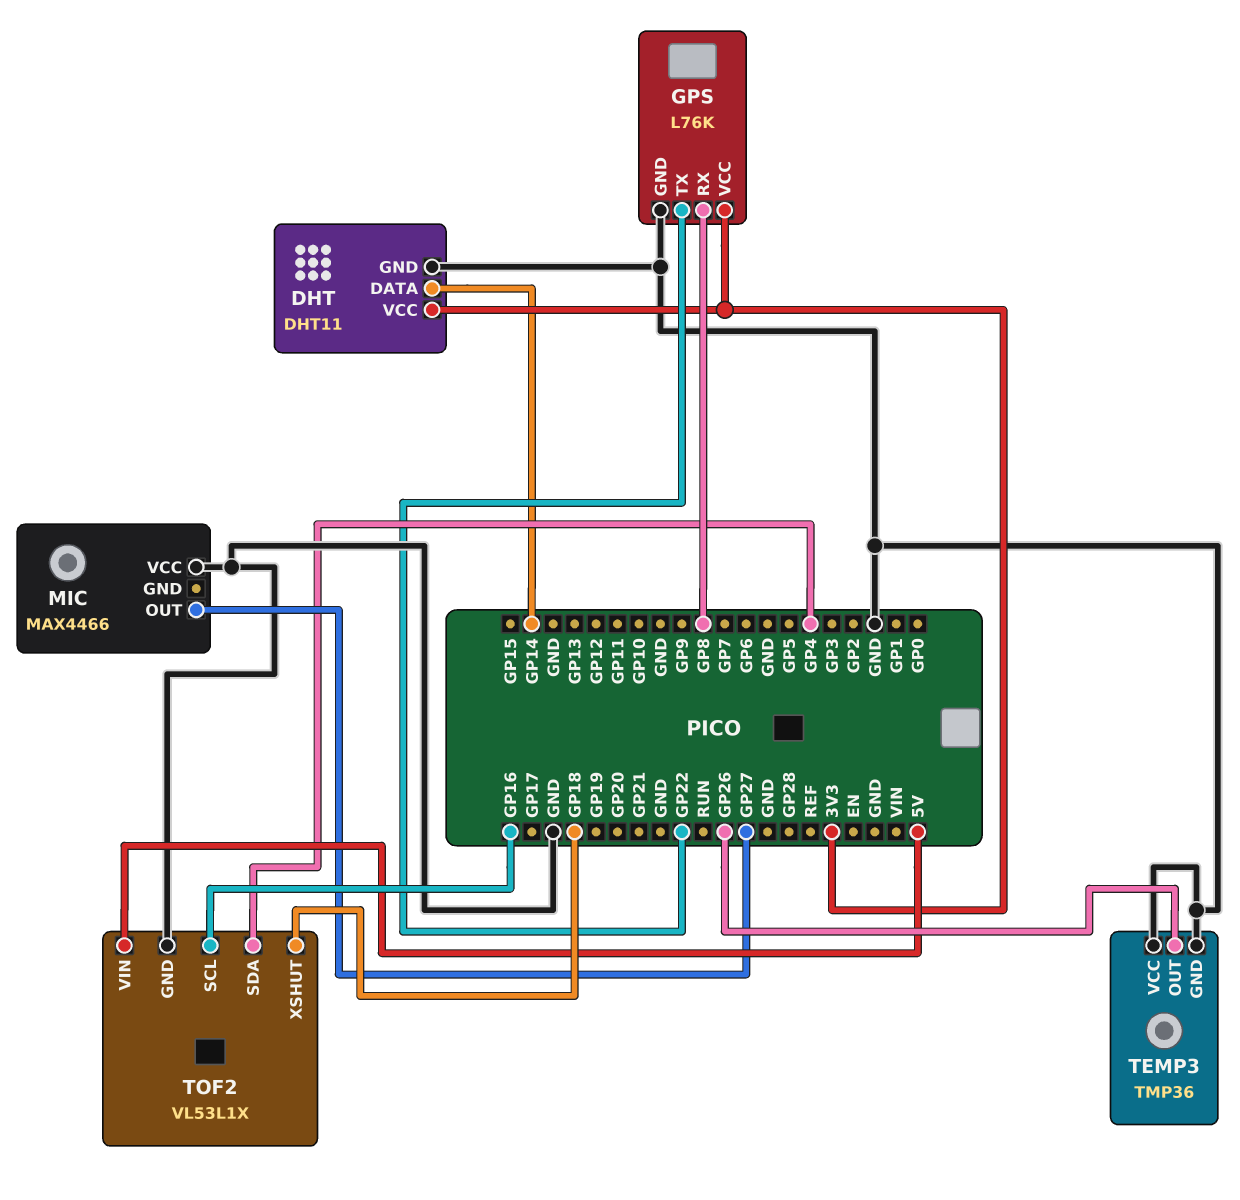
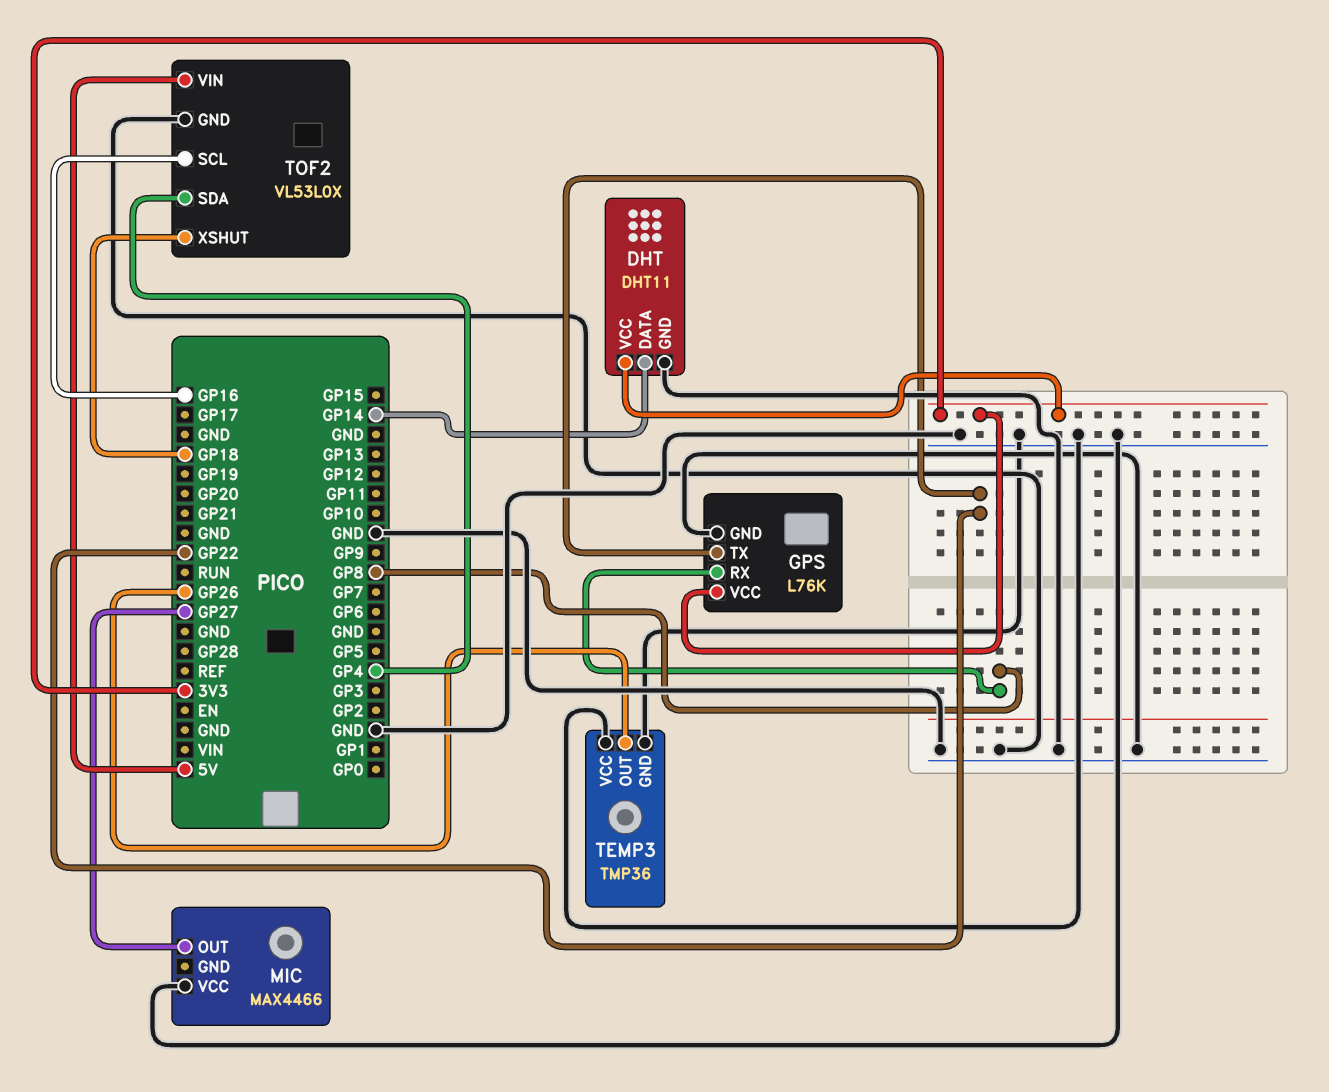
TOF2: VL53L1X -> VL53L0X

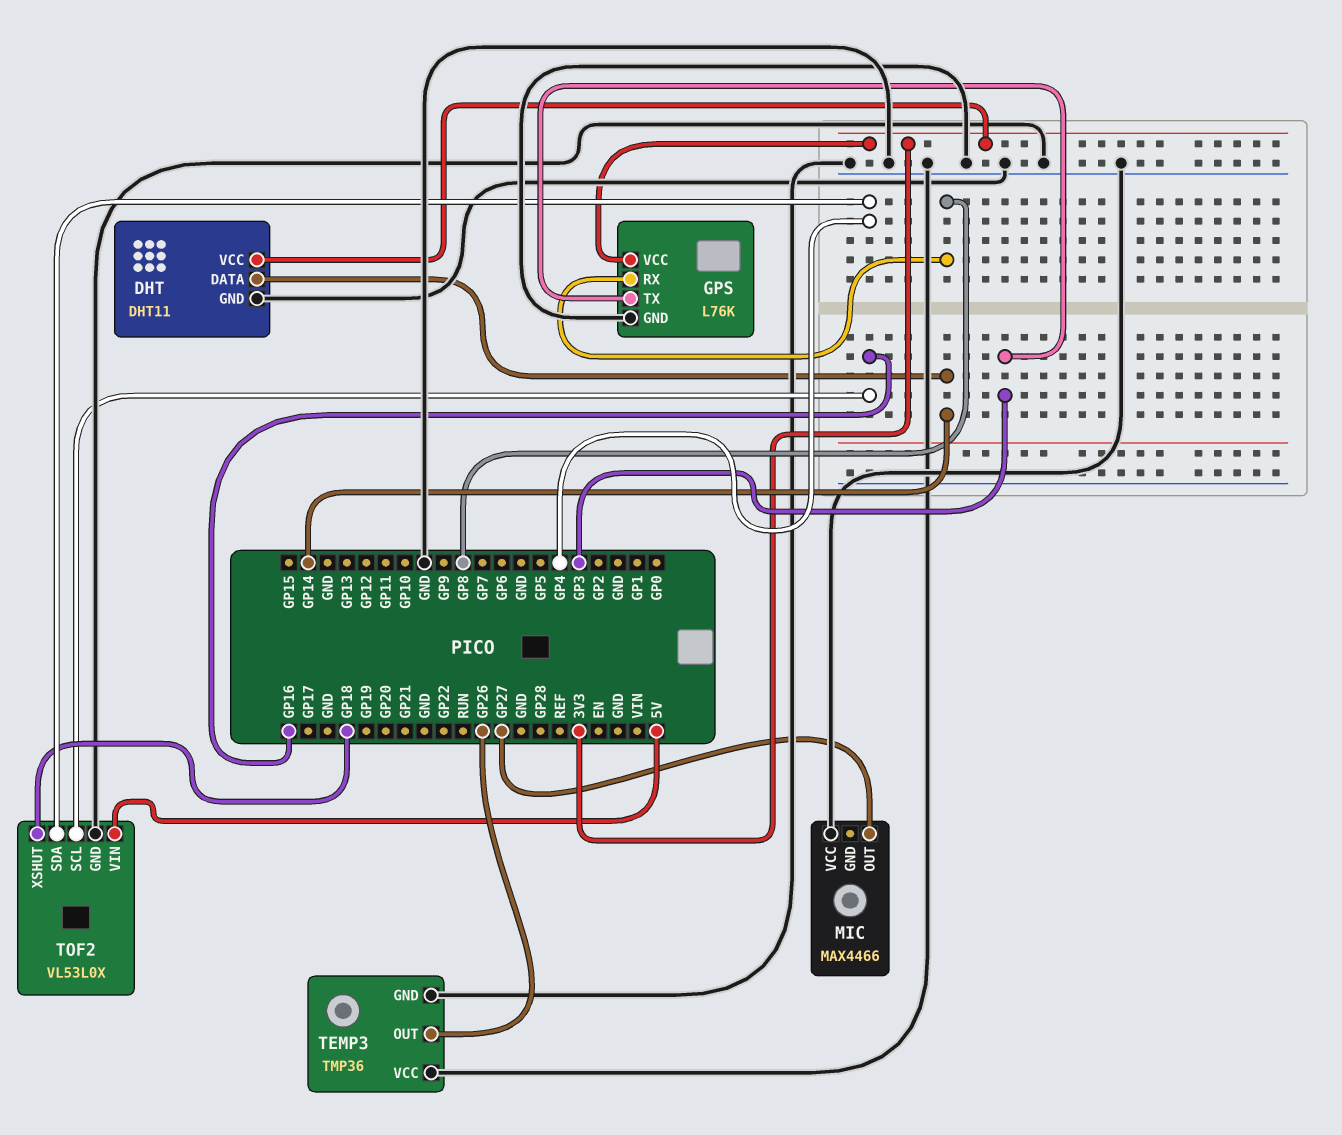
GPS pin TX: GP22 -> GP3

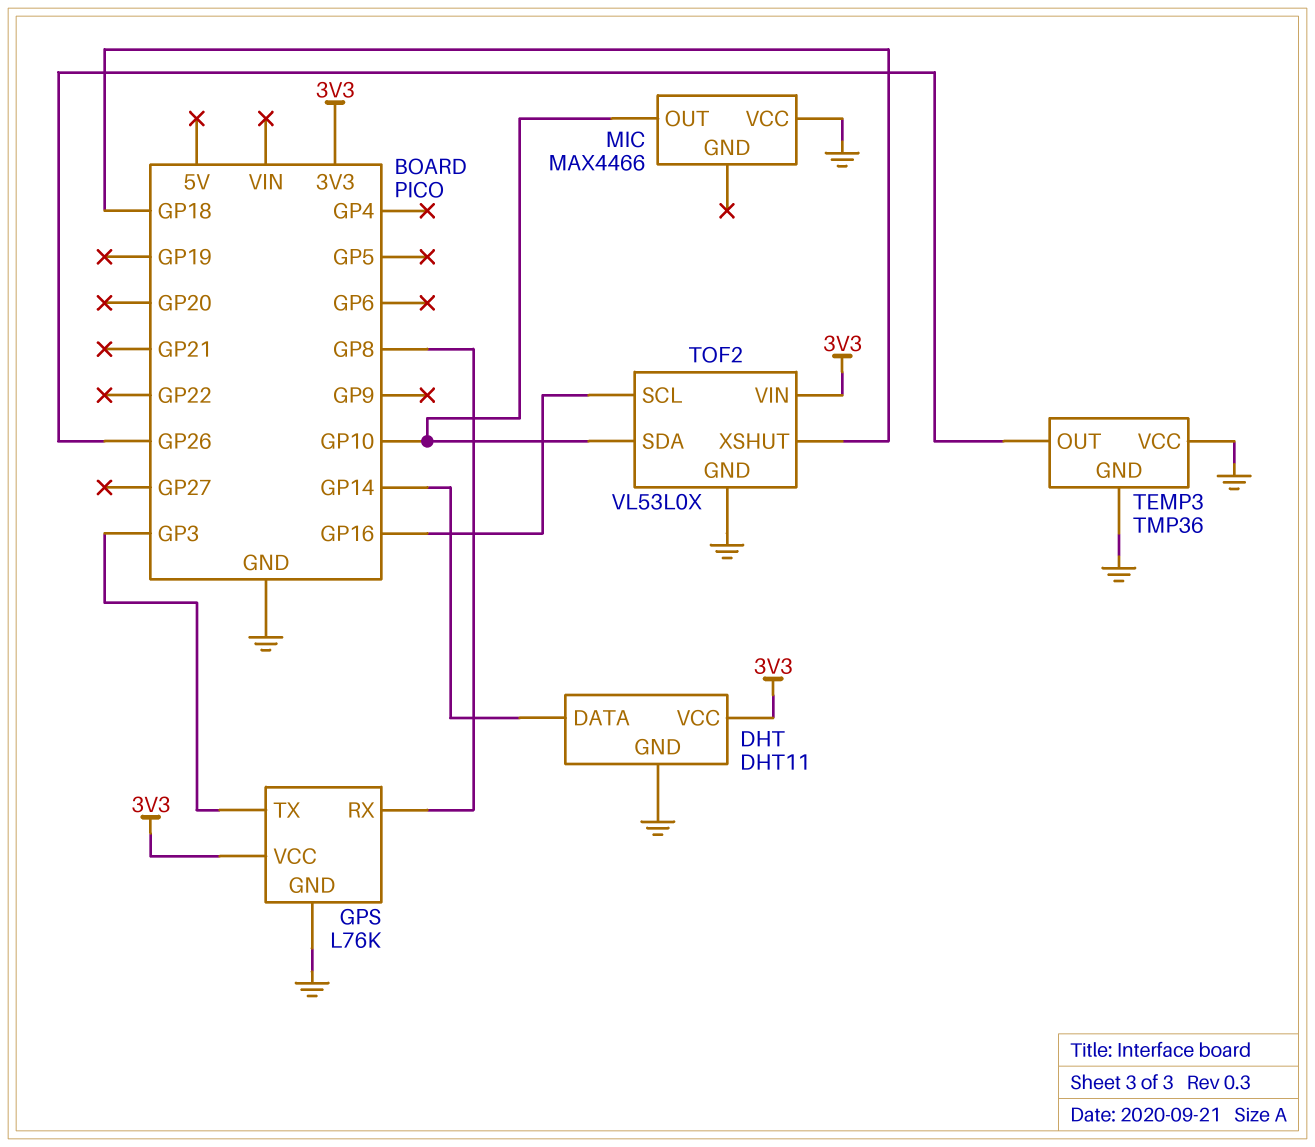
MIC pin OUT: GP27 -> GP10
TOF2 pin SDA: GP4 -> GP10
TOF2 pin VIN: 5V -> 3V3

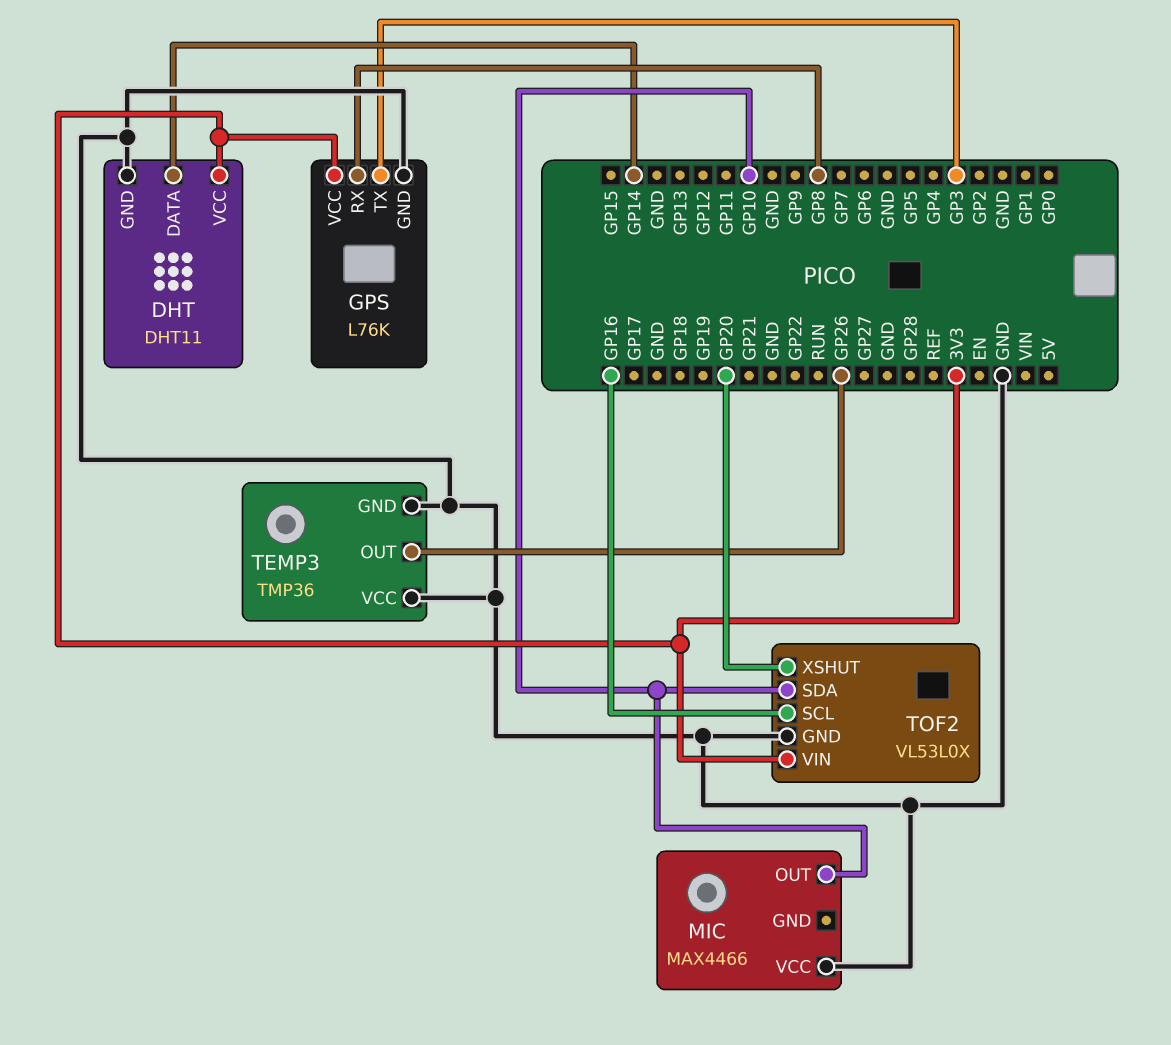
TOF2 pin XSHUT: GP18 -> GP20

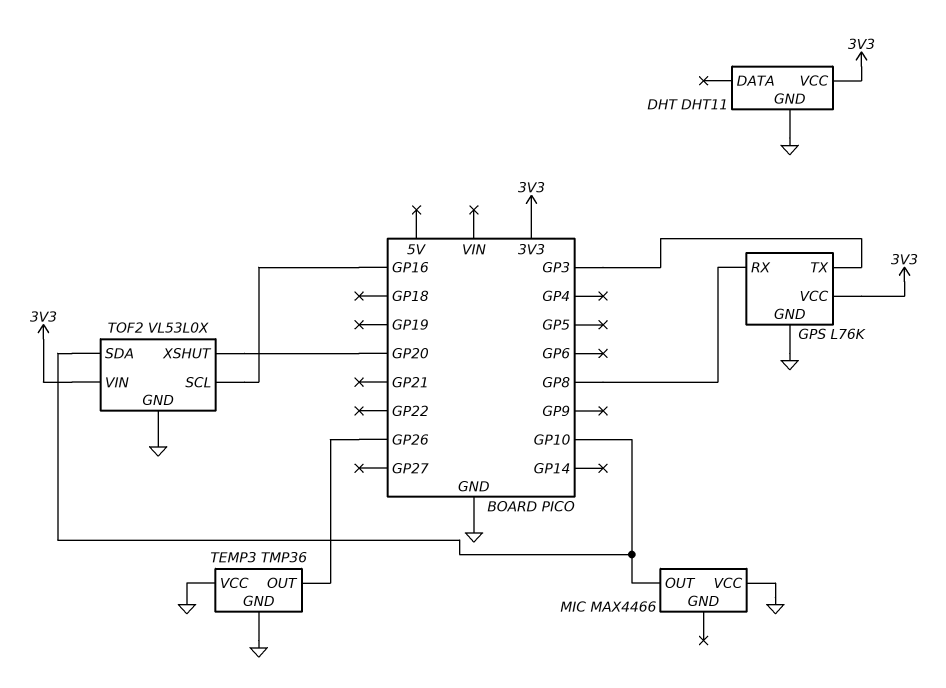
DHT pin DATA: GP14 -> none

